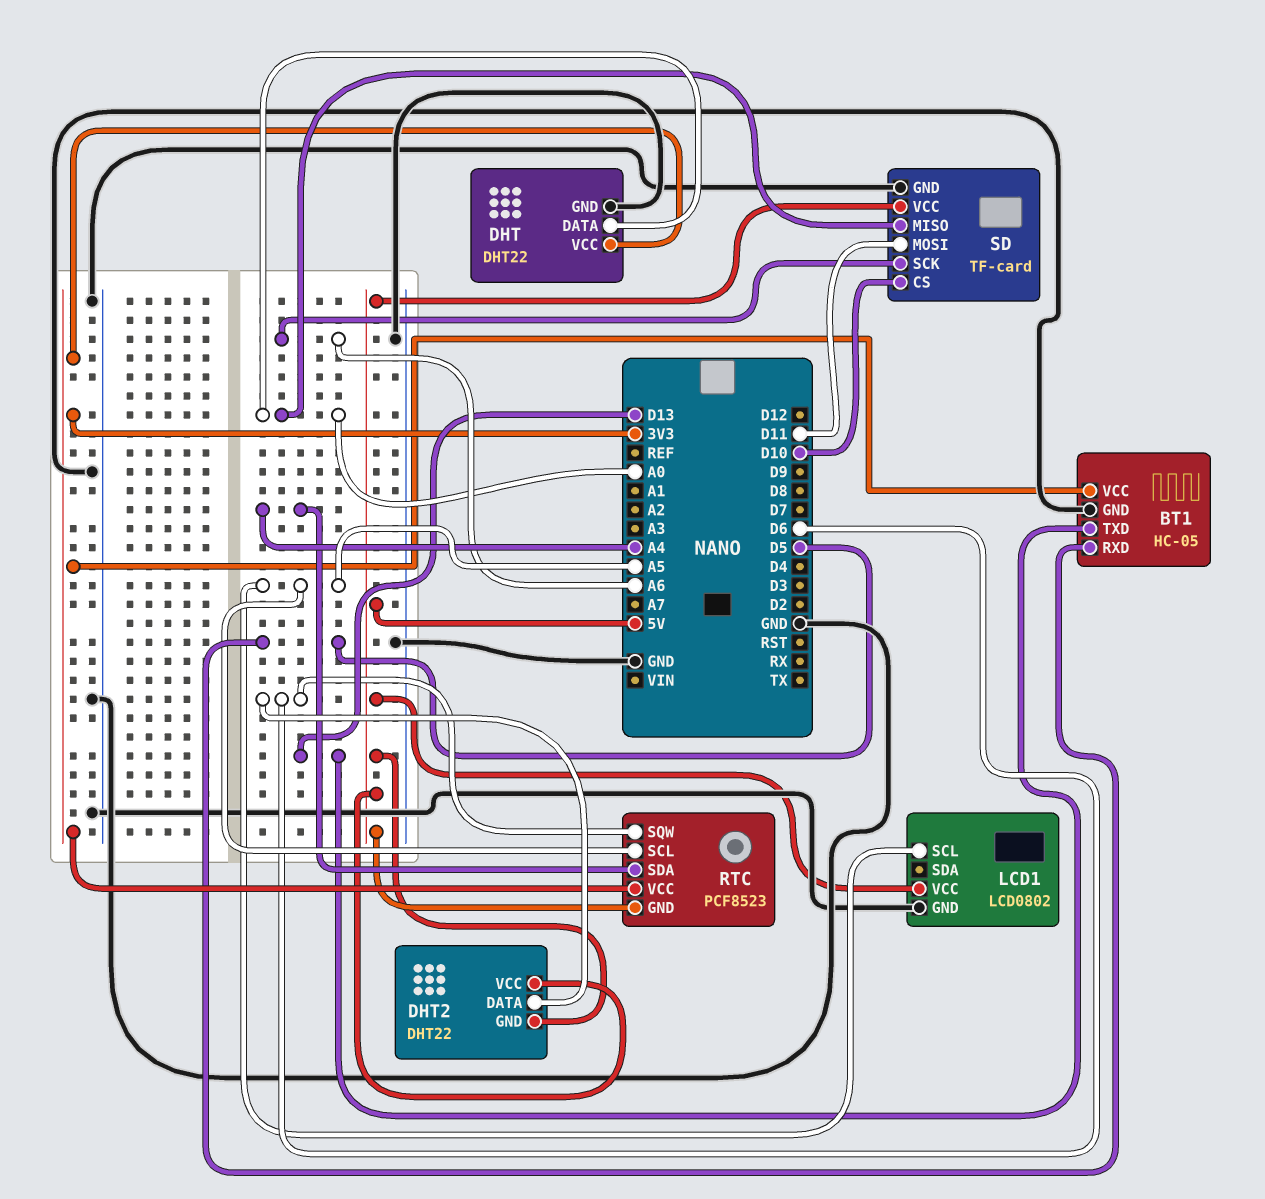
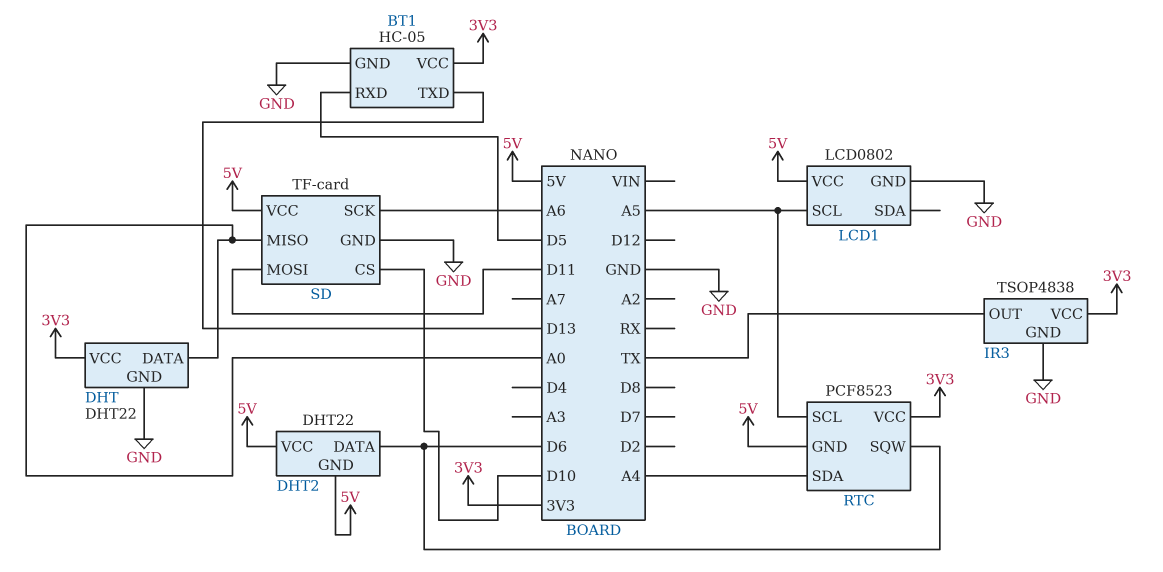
IR3: none -> TSOP4838
IR3 pin GND: none -> GND
IR3 pin OUT: none -> TX
IR3 pin VCC: none -> 3V3

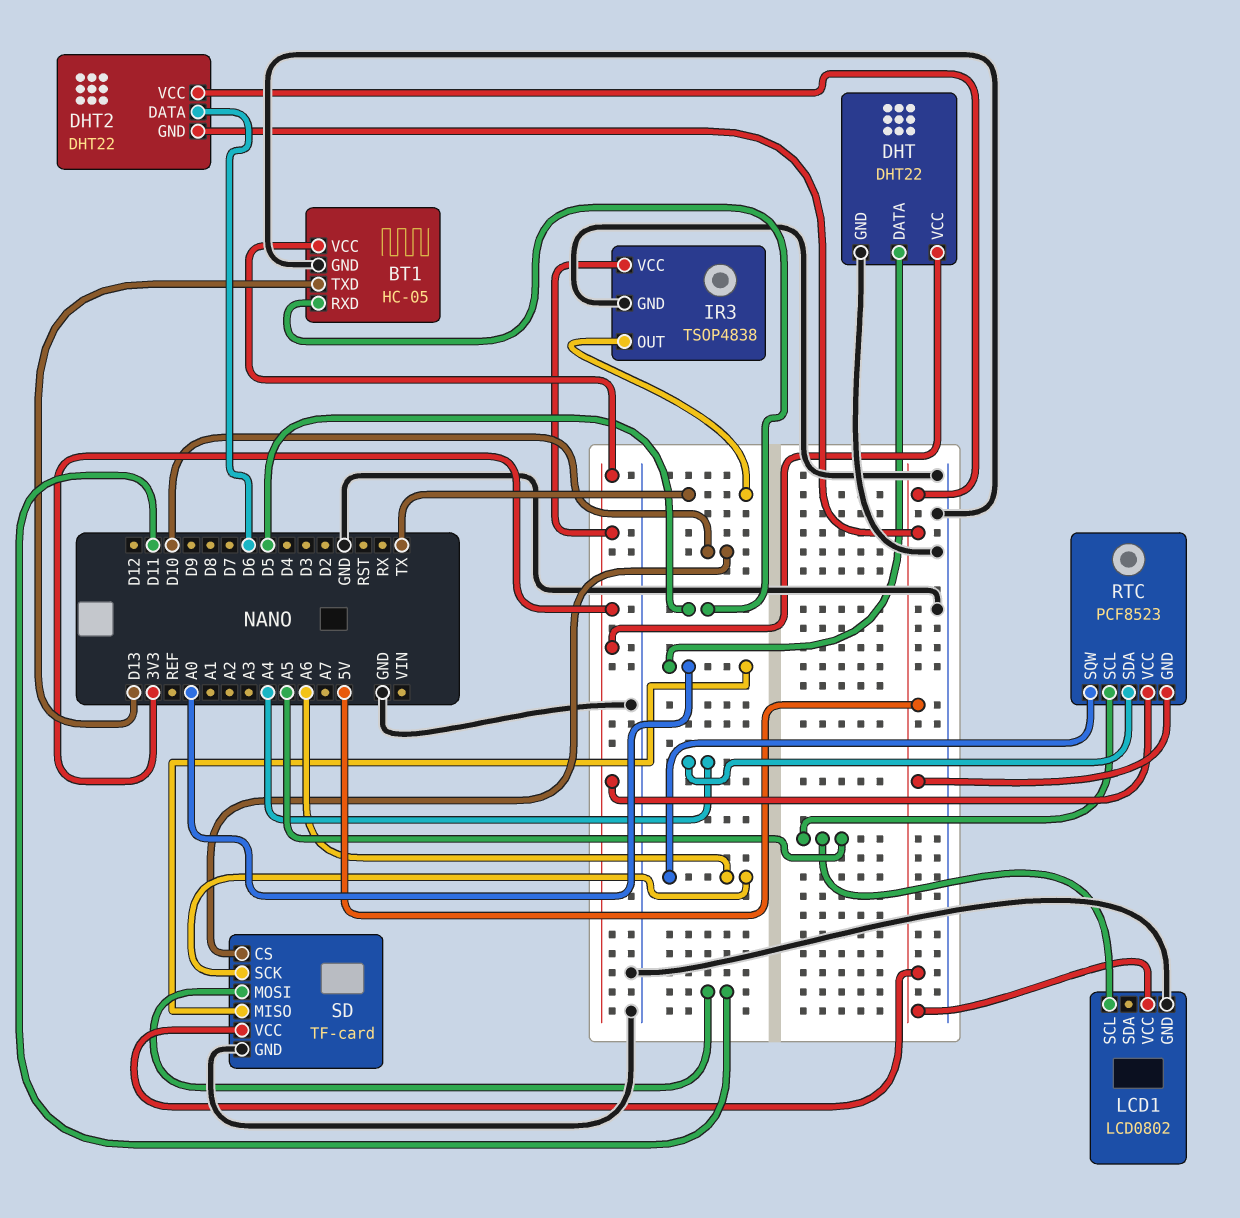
RTC pin SQW: D6 -> A6

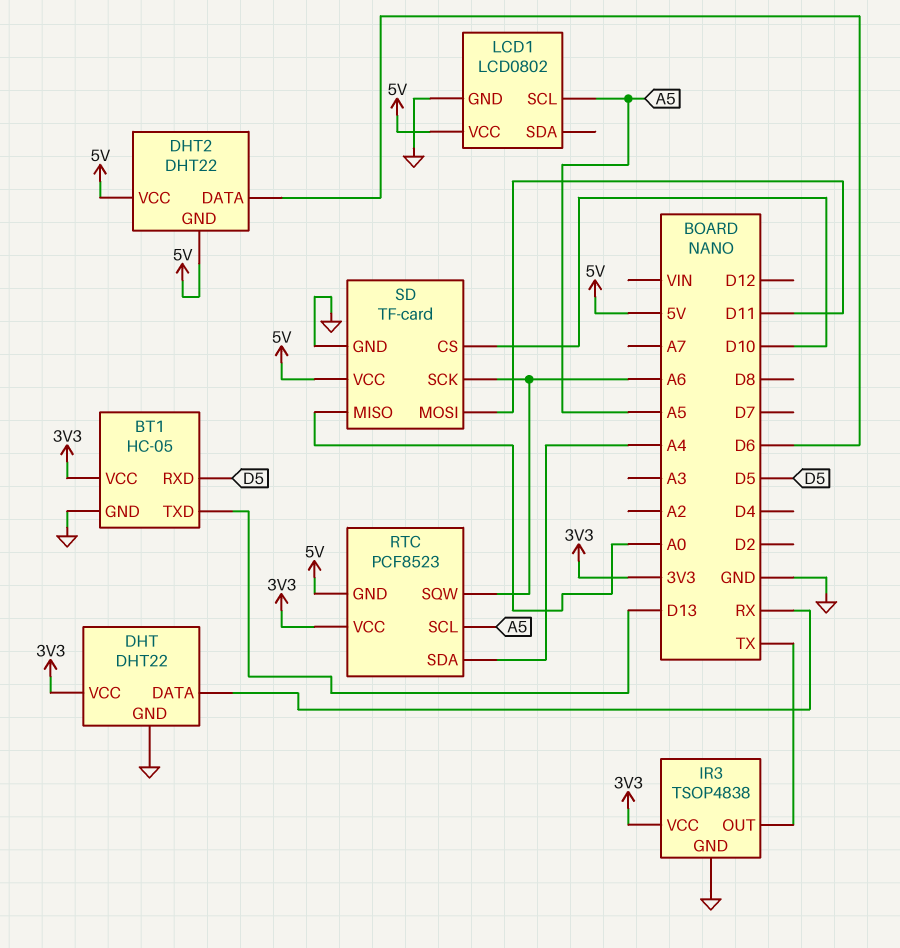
DHT pin DATA: A0 -> RX

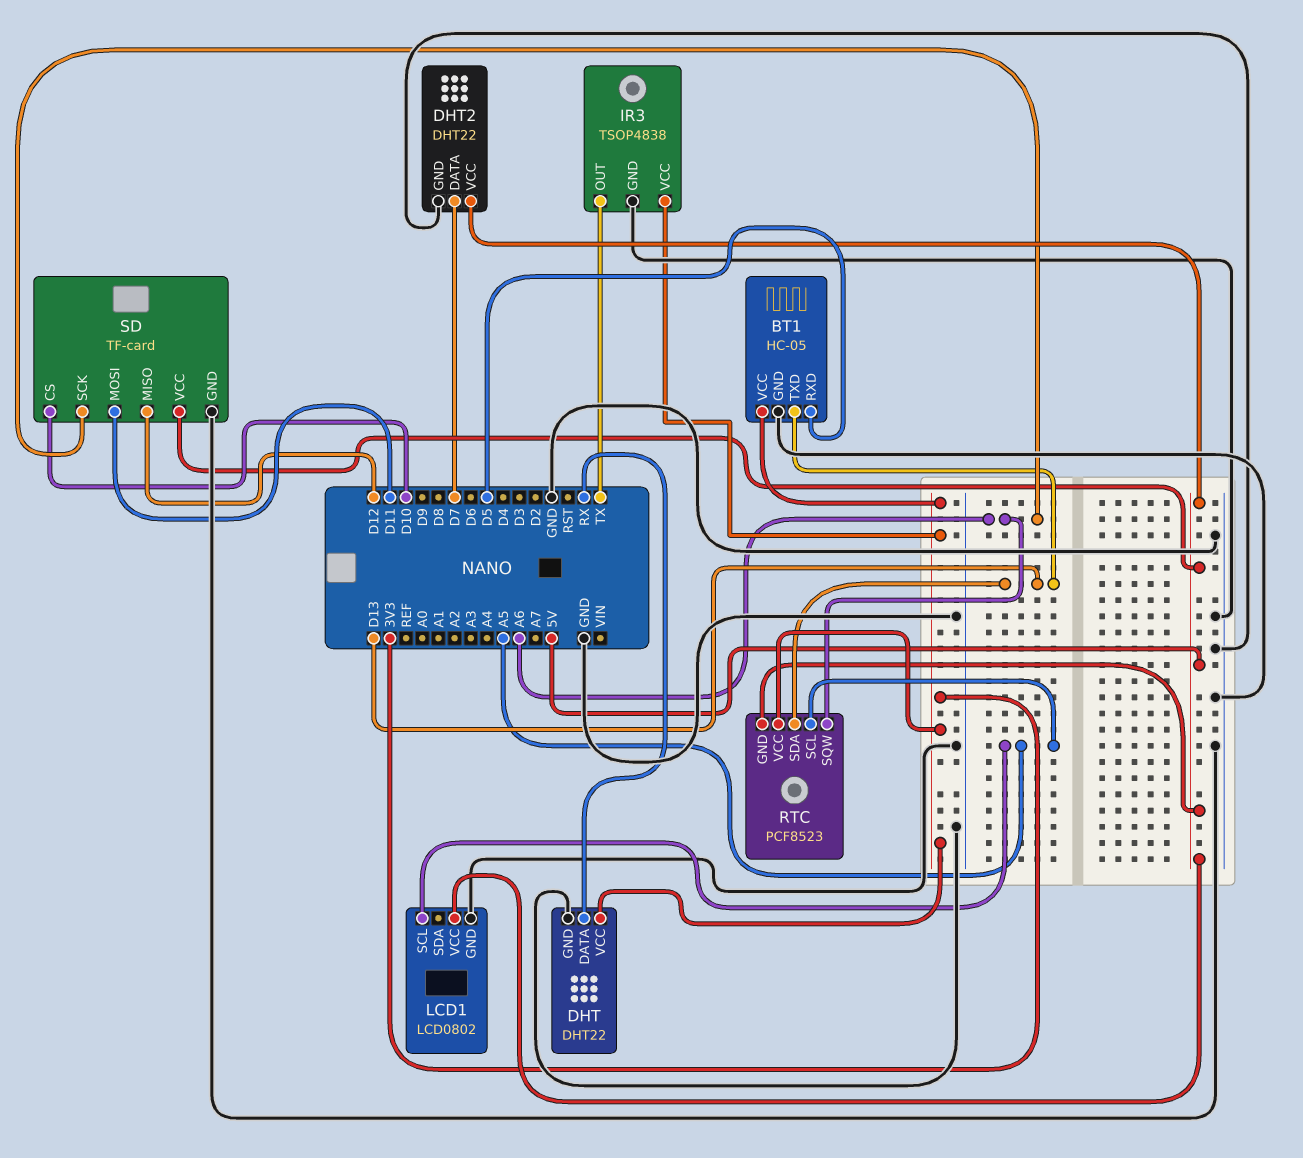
DHT2 pin DATA: D6 -> D7
DHT2 pin GND: 5V -> GND
RTC pin SDA: A4 -> D13
SD pin MISO: A0 -> D12

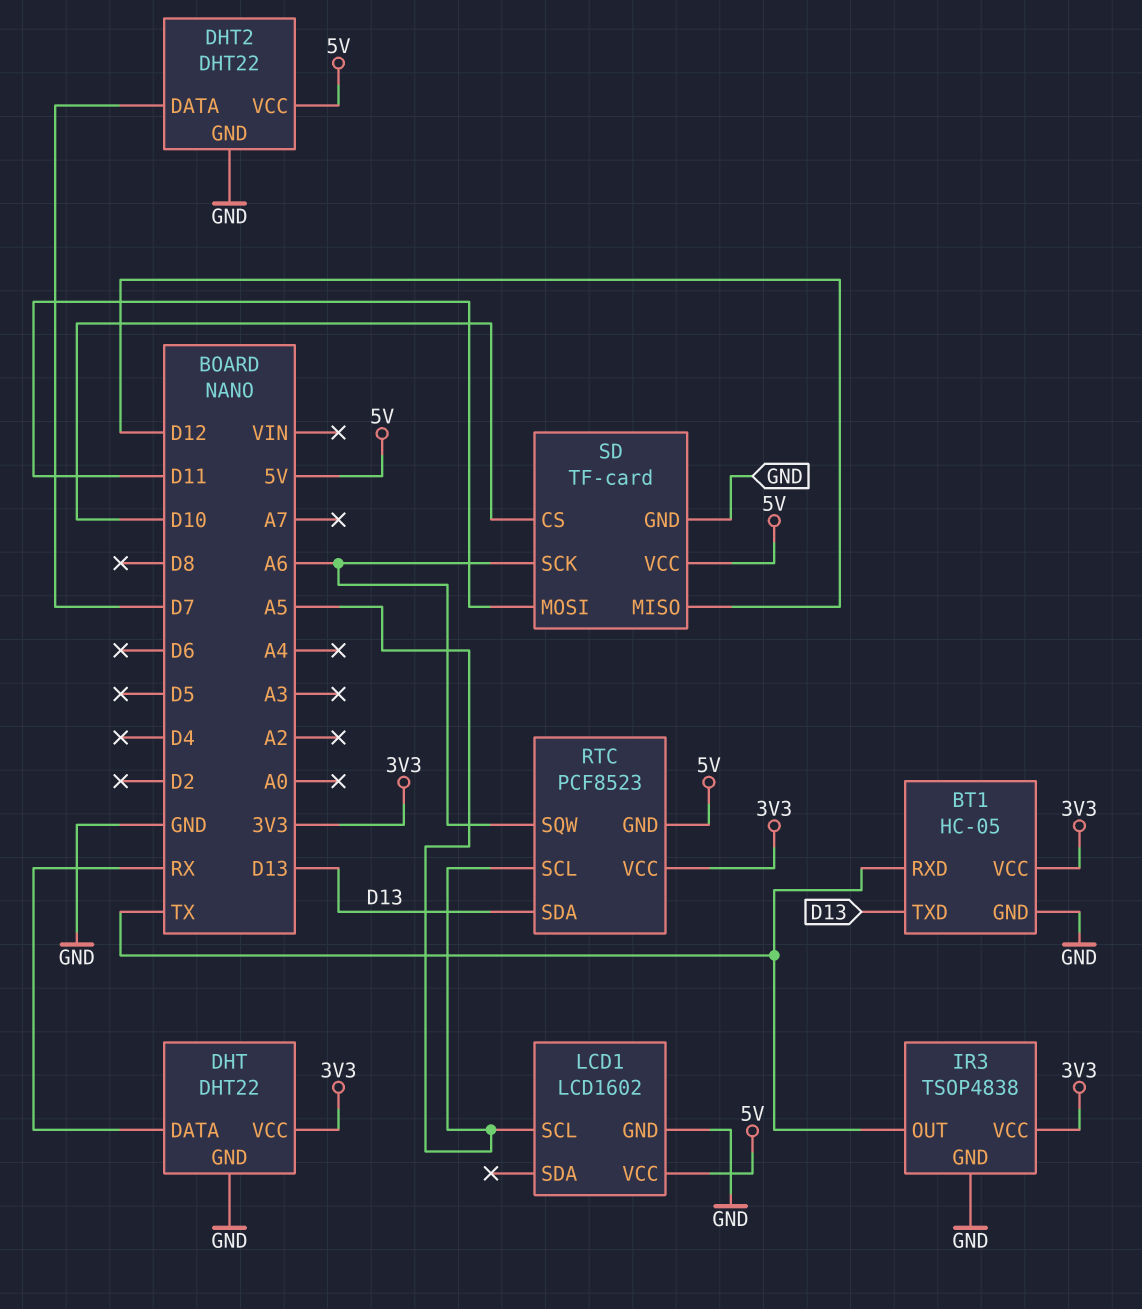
BT1 pin RXD: D5 -> TX
LCD1: LCD0802 -> LCD1602

